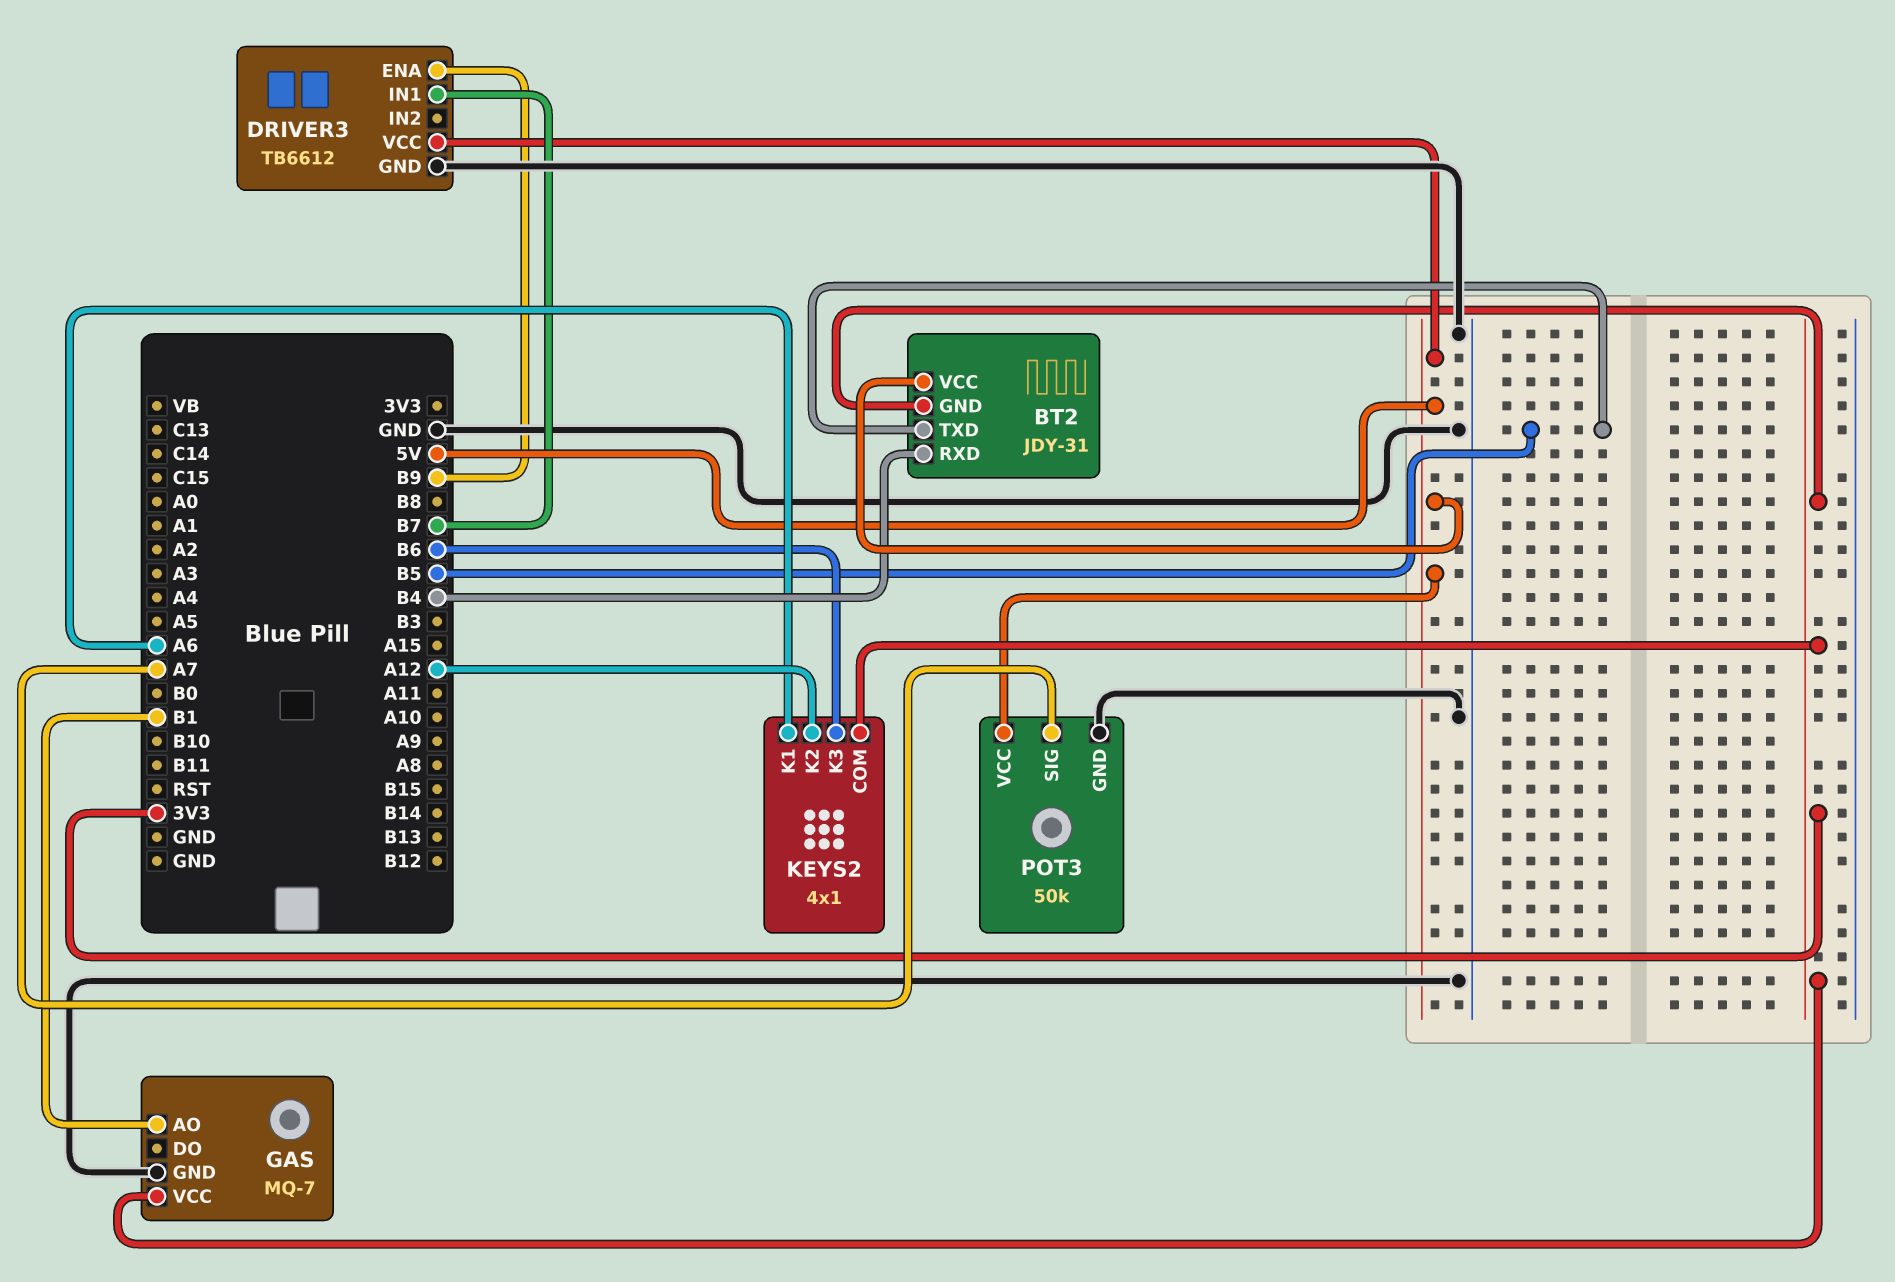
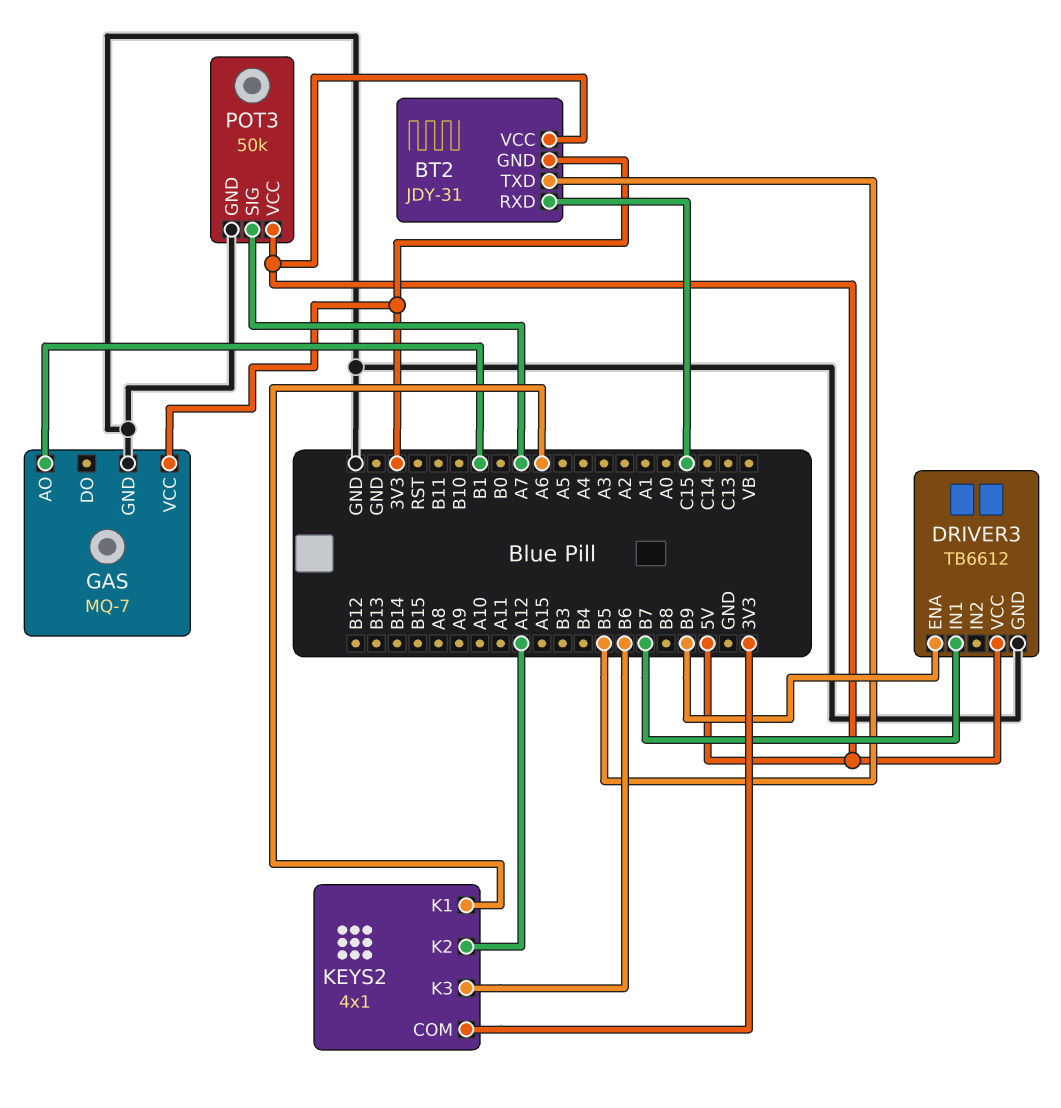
BT2 pin RXD: B4 -> C15

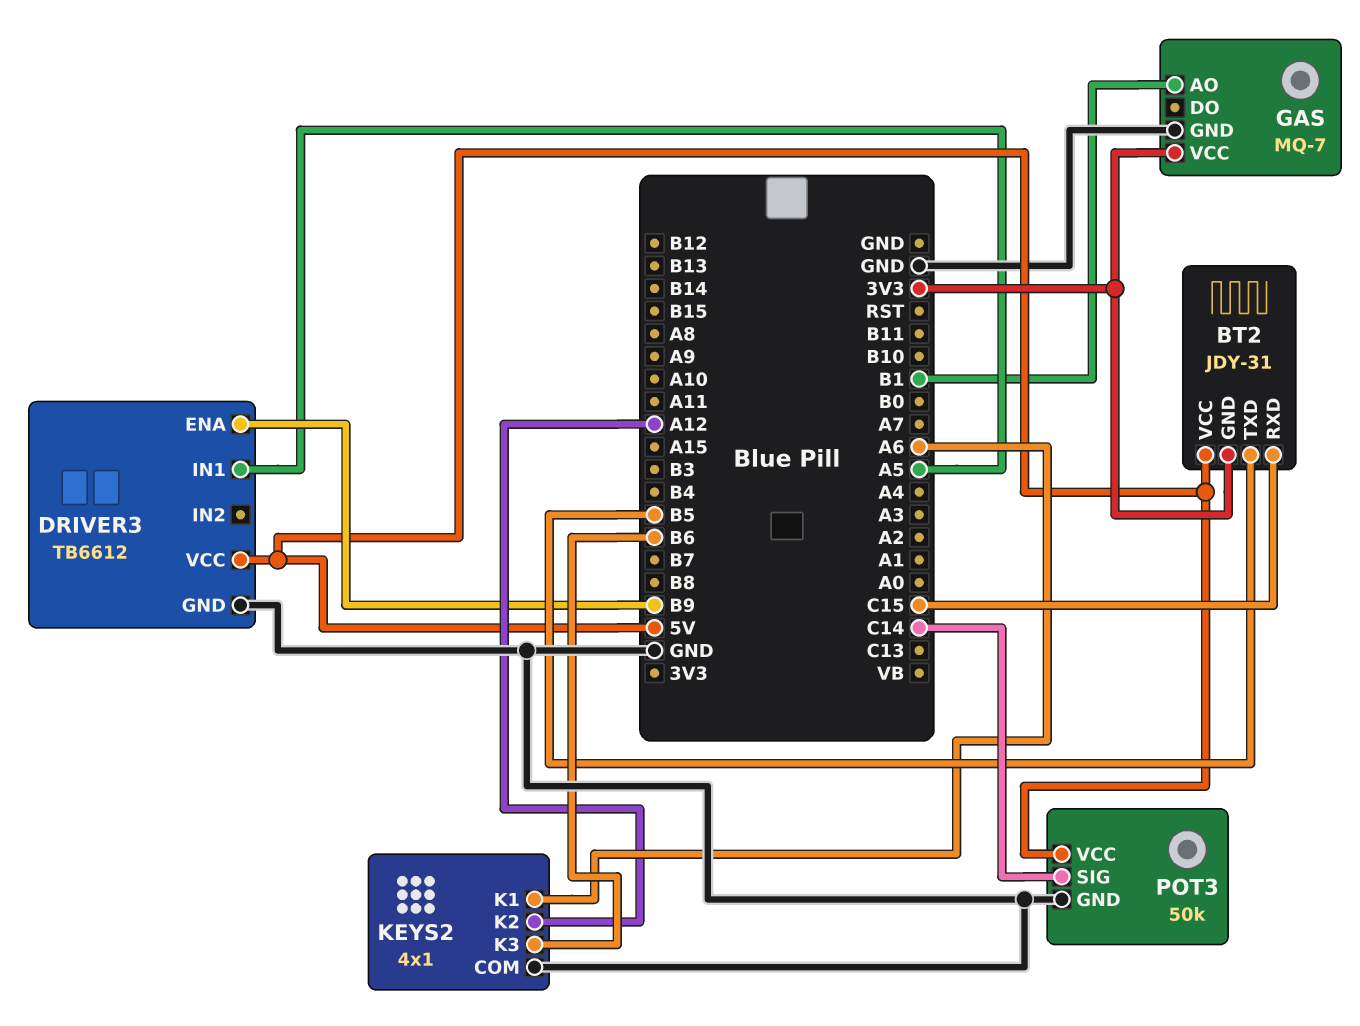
DRIVER3 pin IN1: B7 -> A5
KEYS2 pin COM: 3V3 -> GND
POT3 pin SIG: A7 -> C14

